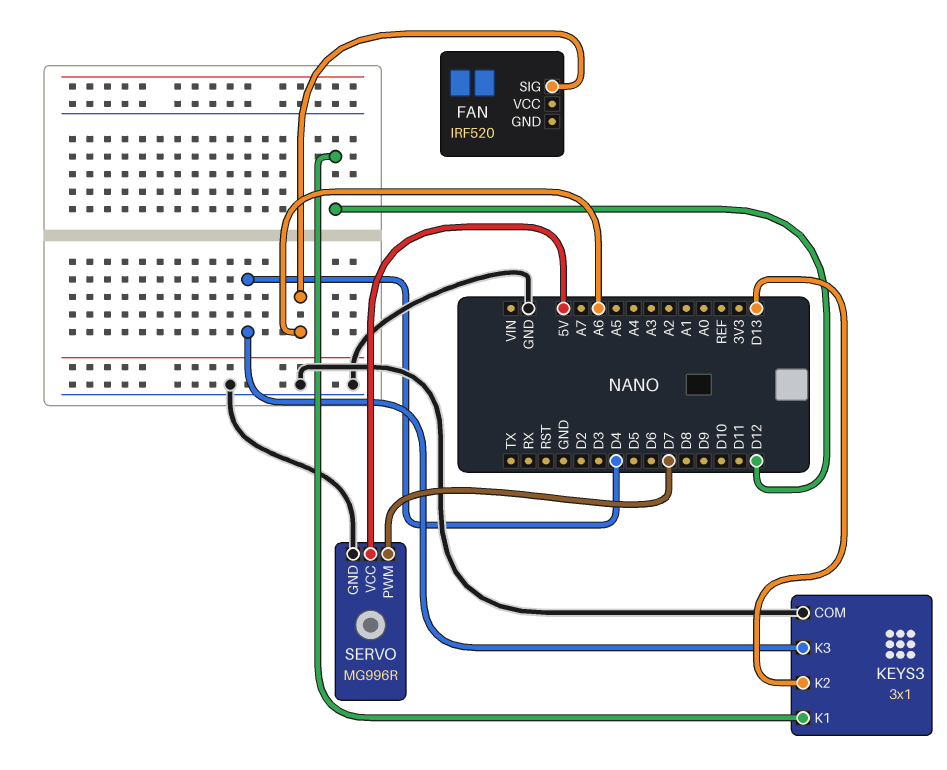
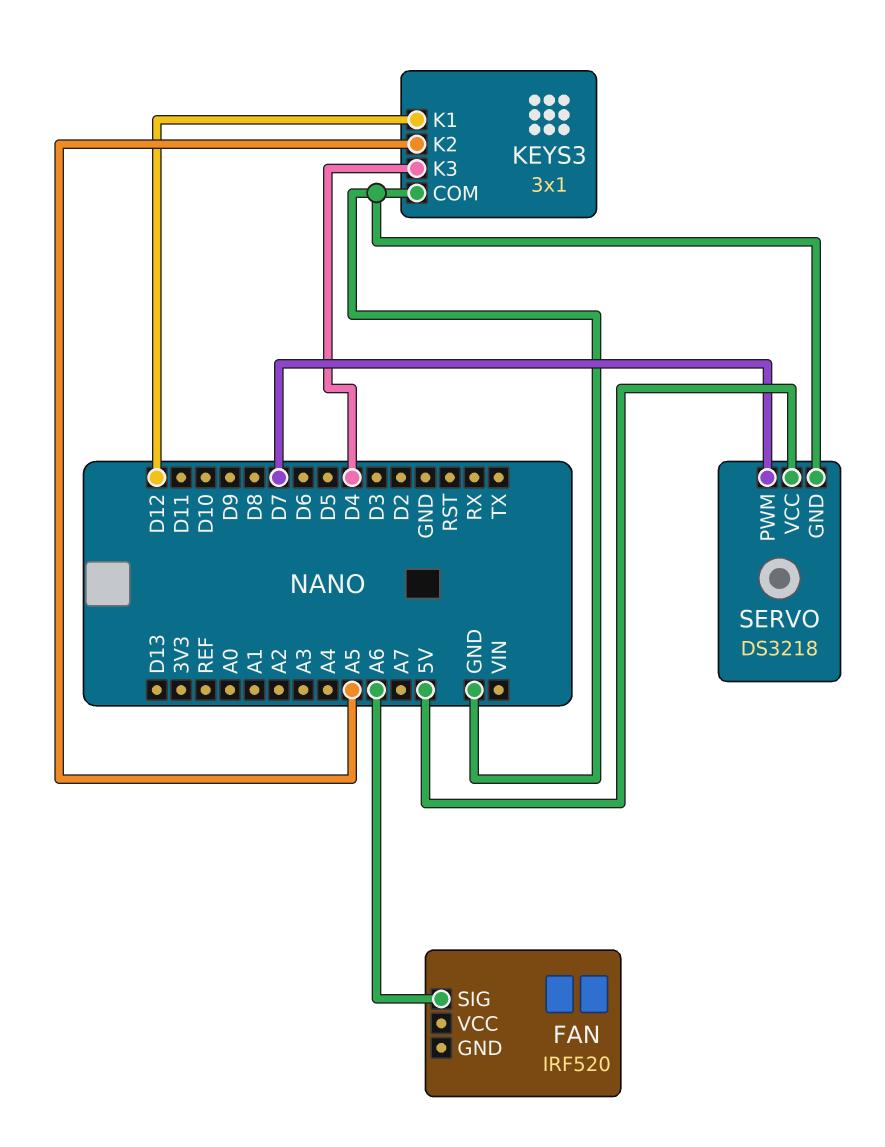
KEYS3 pin K2: D13 -> A5
SERVO: MG996R -> DS3218

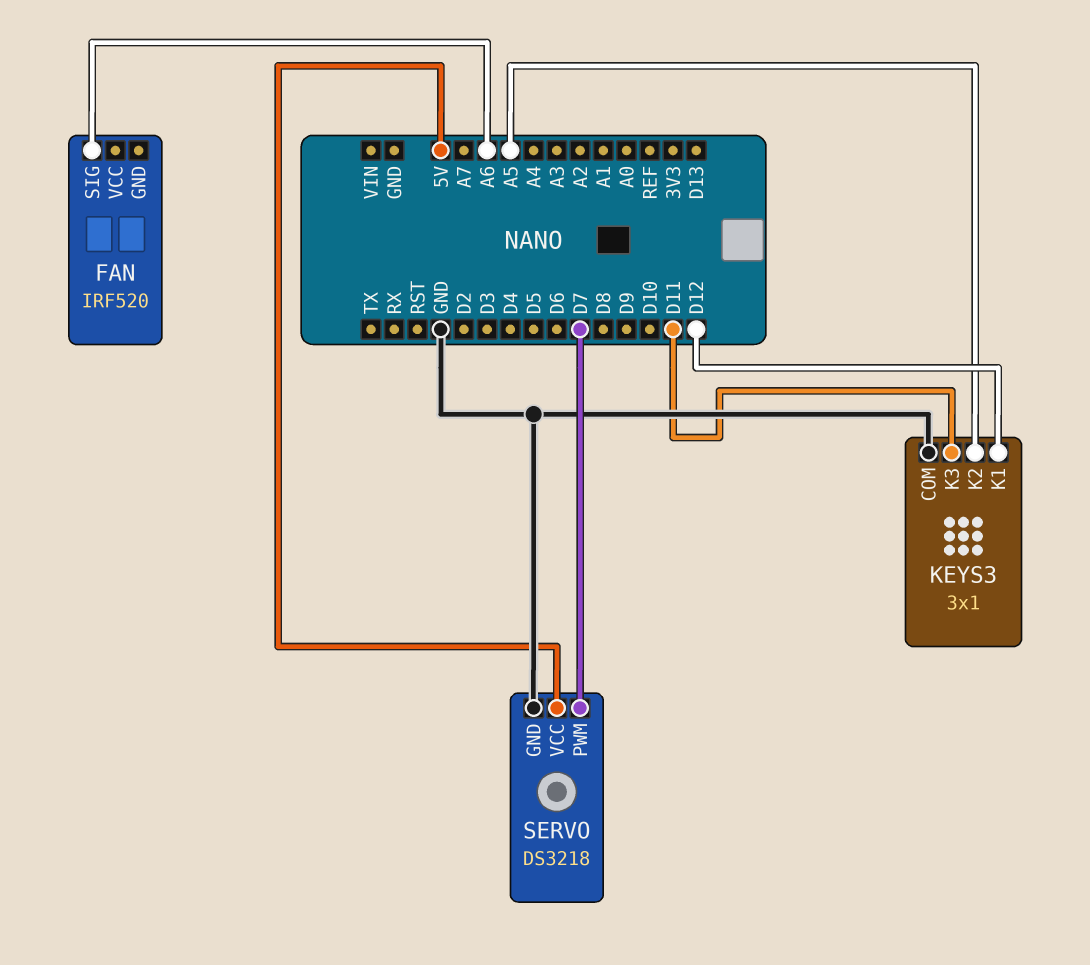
KEYS3 pin K3: D4 -> D11

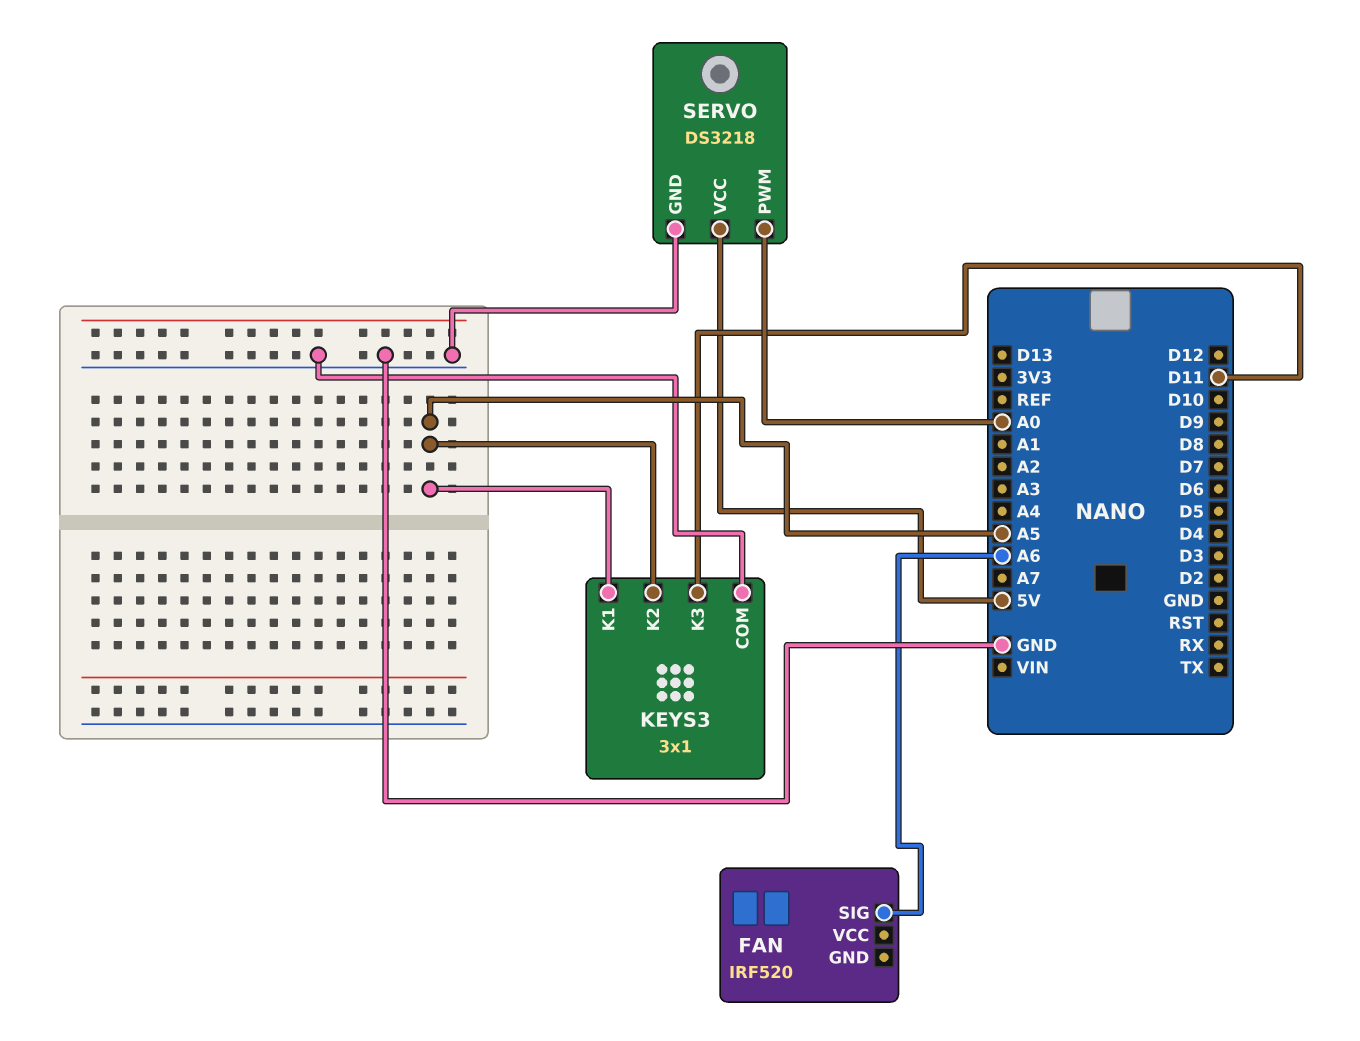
KEYS3 pin K1: D12 -> A5
SERVO pin PWM: D7 -> A0

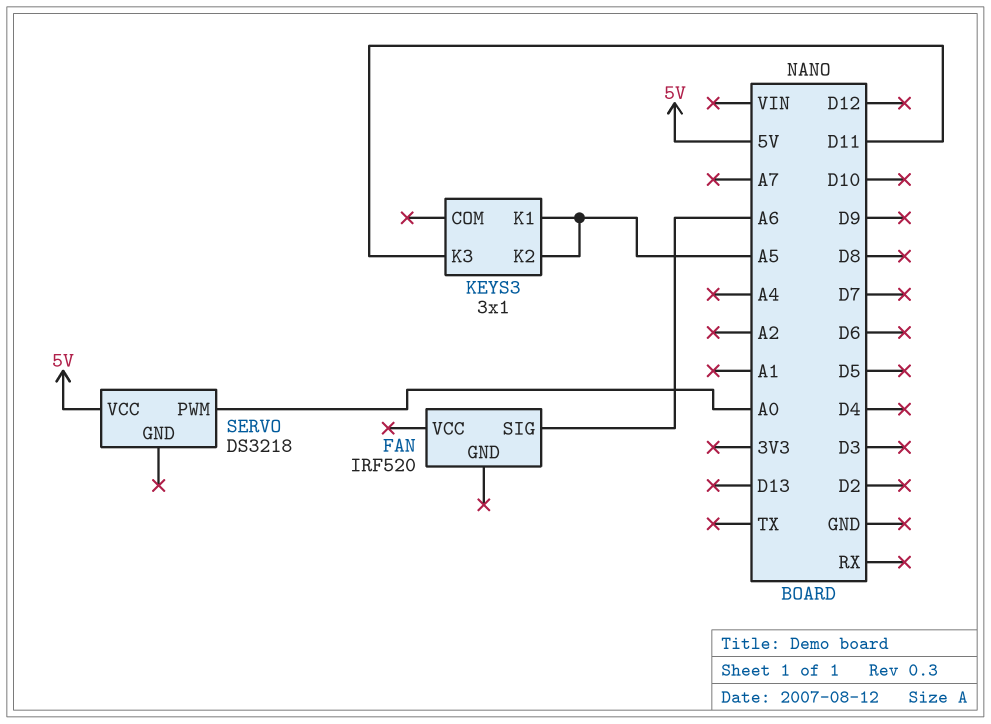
KEYS3 pin COM: GND -> none
SERVO pin GND: GND -> none

